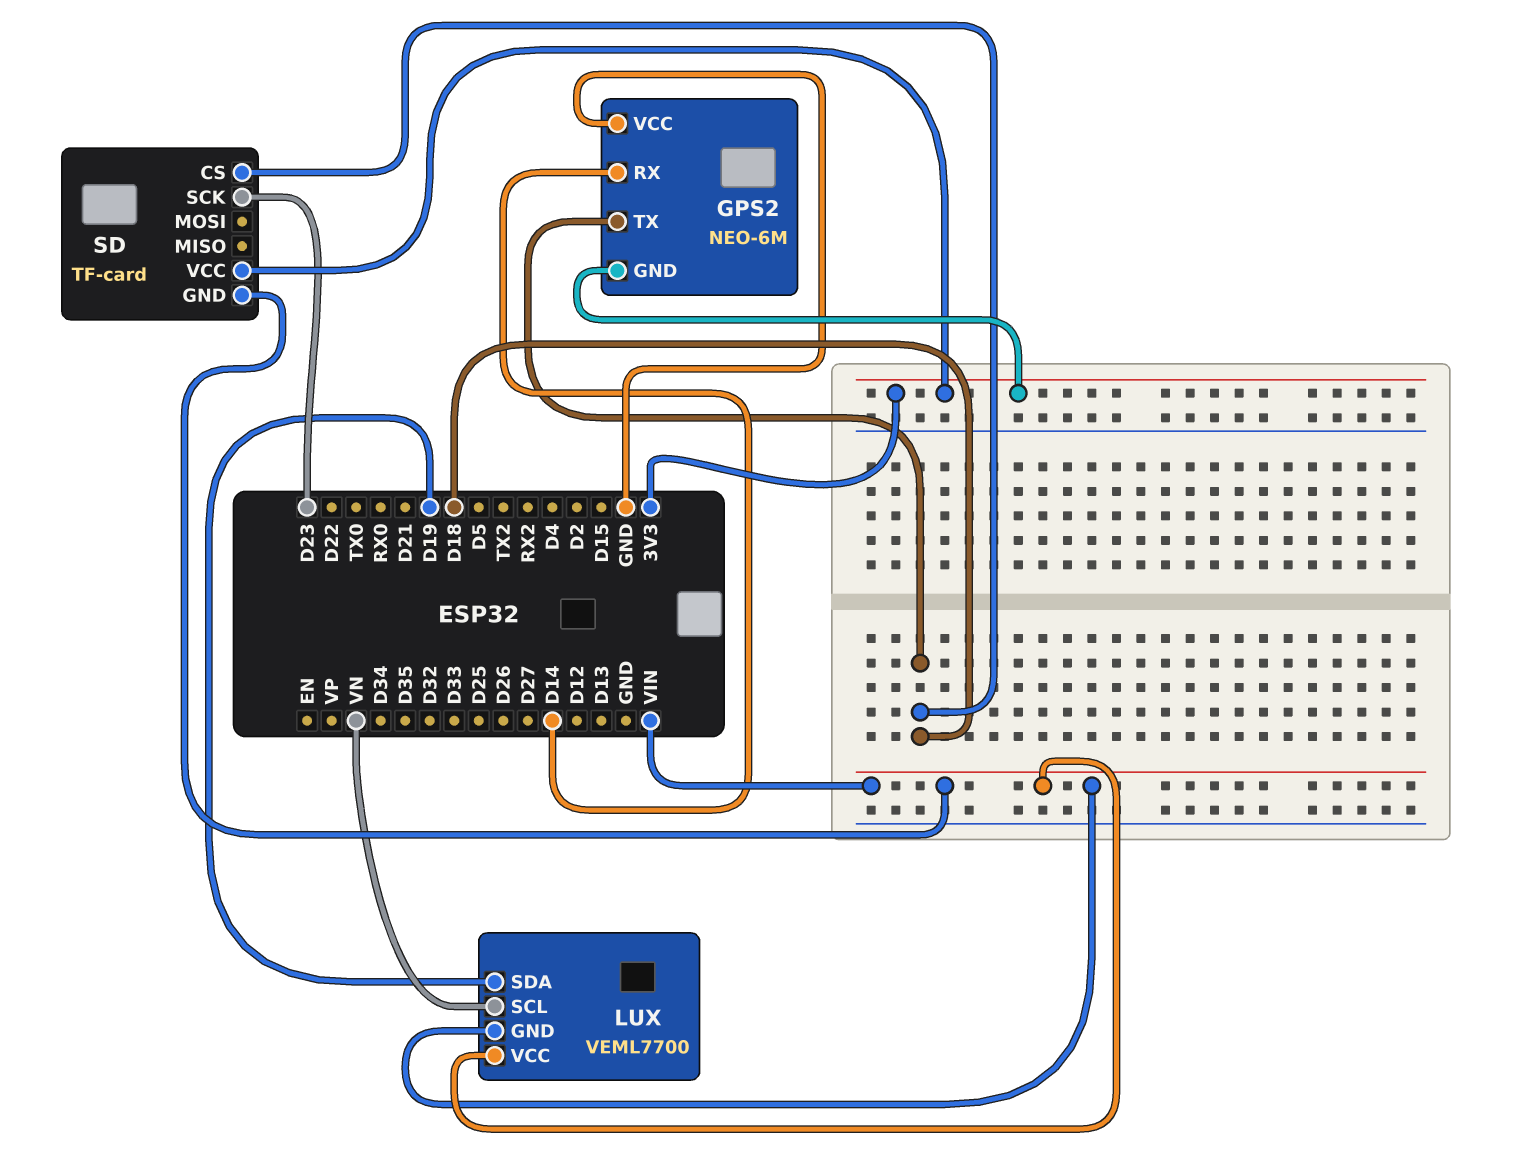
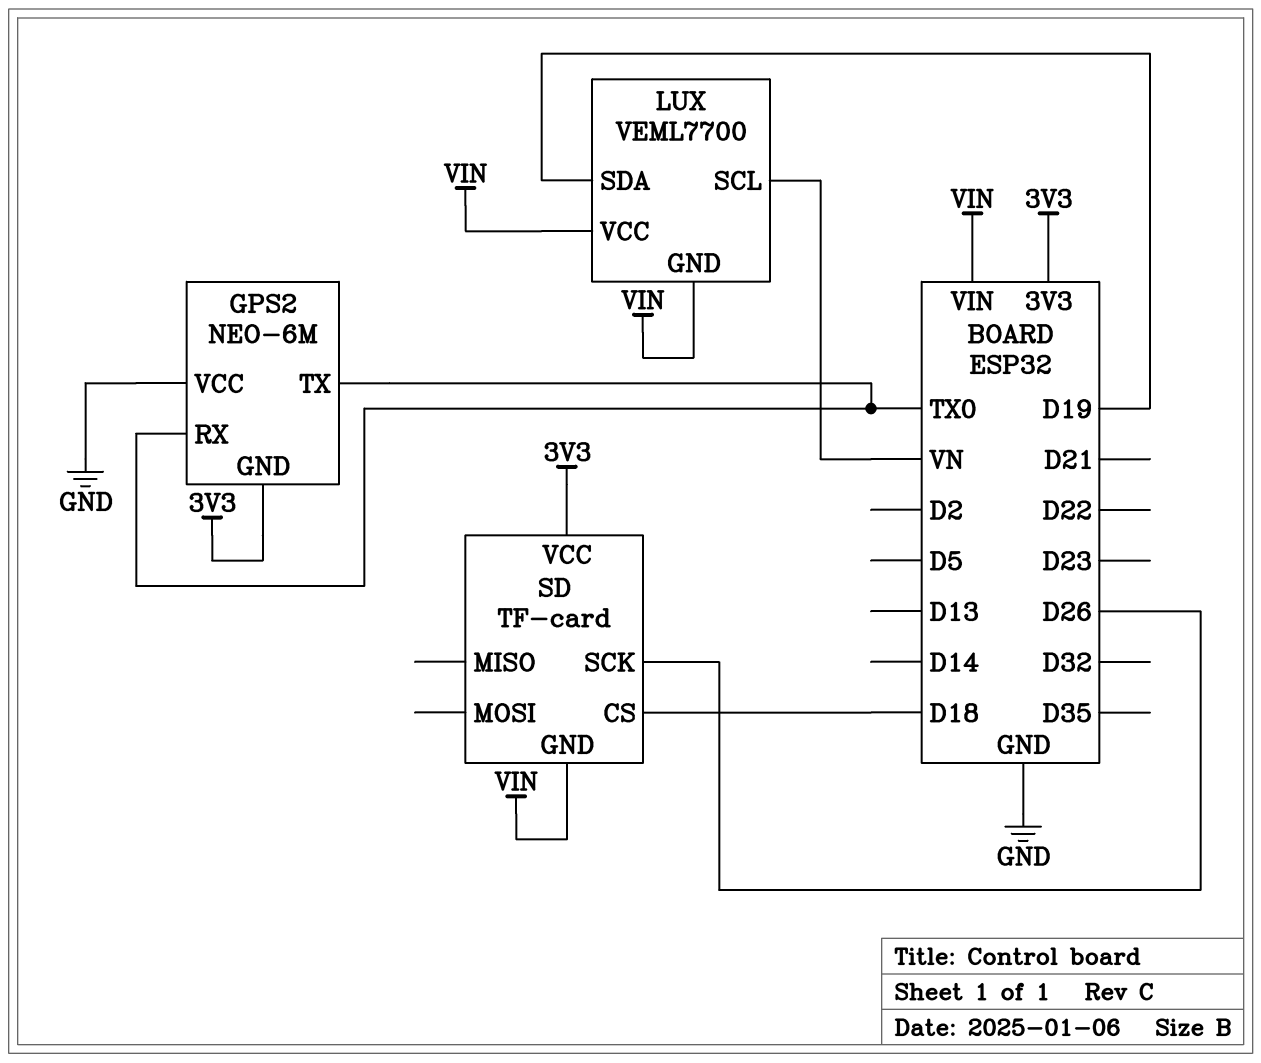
GPS2 pin RX: D14 -> TX0
GPS2 pin TX: D18 -> TX0
SD pin SCK: D23 -> D26

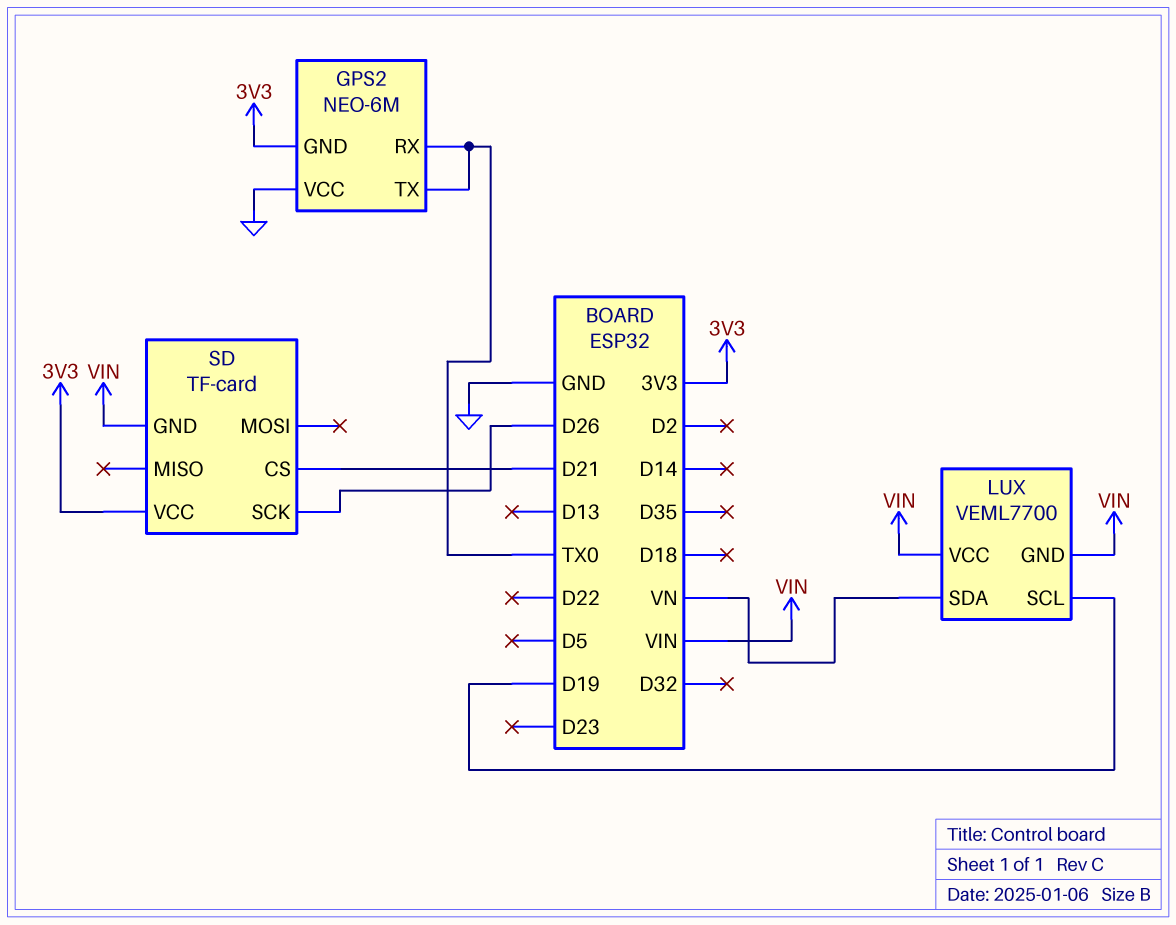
LUX pin SCL: VN -> D19
LUX pin SDA: D19 -> VN
SD pin CS: D18 -> D21

